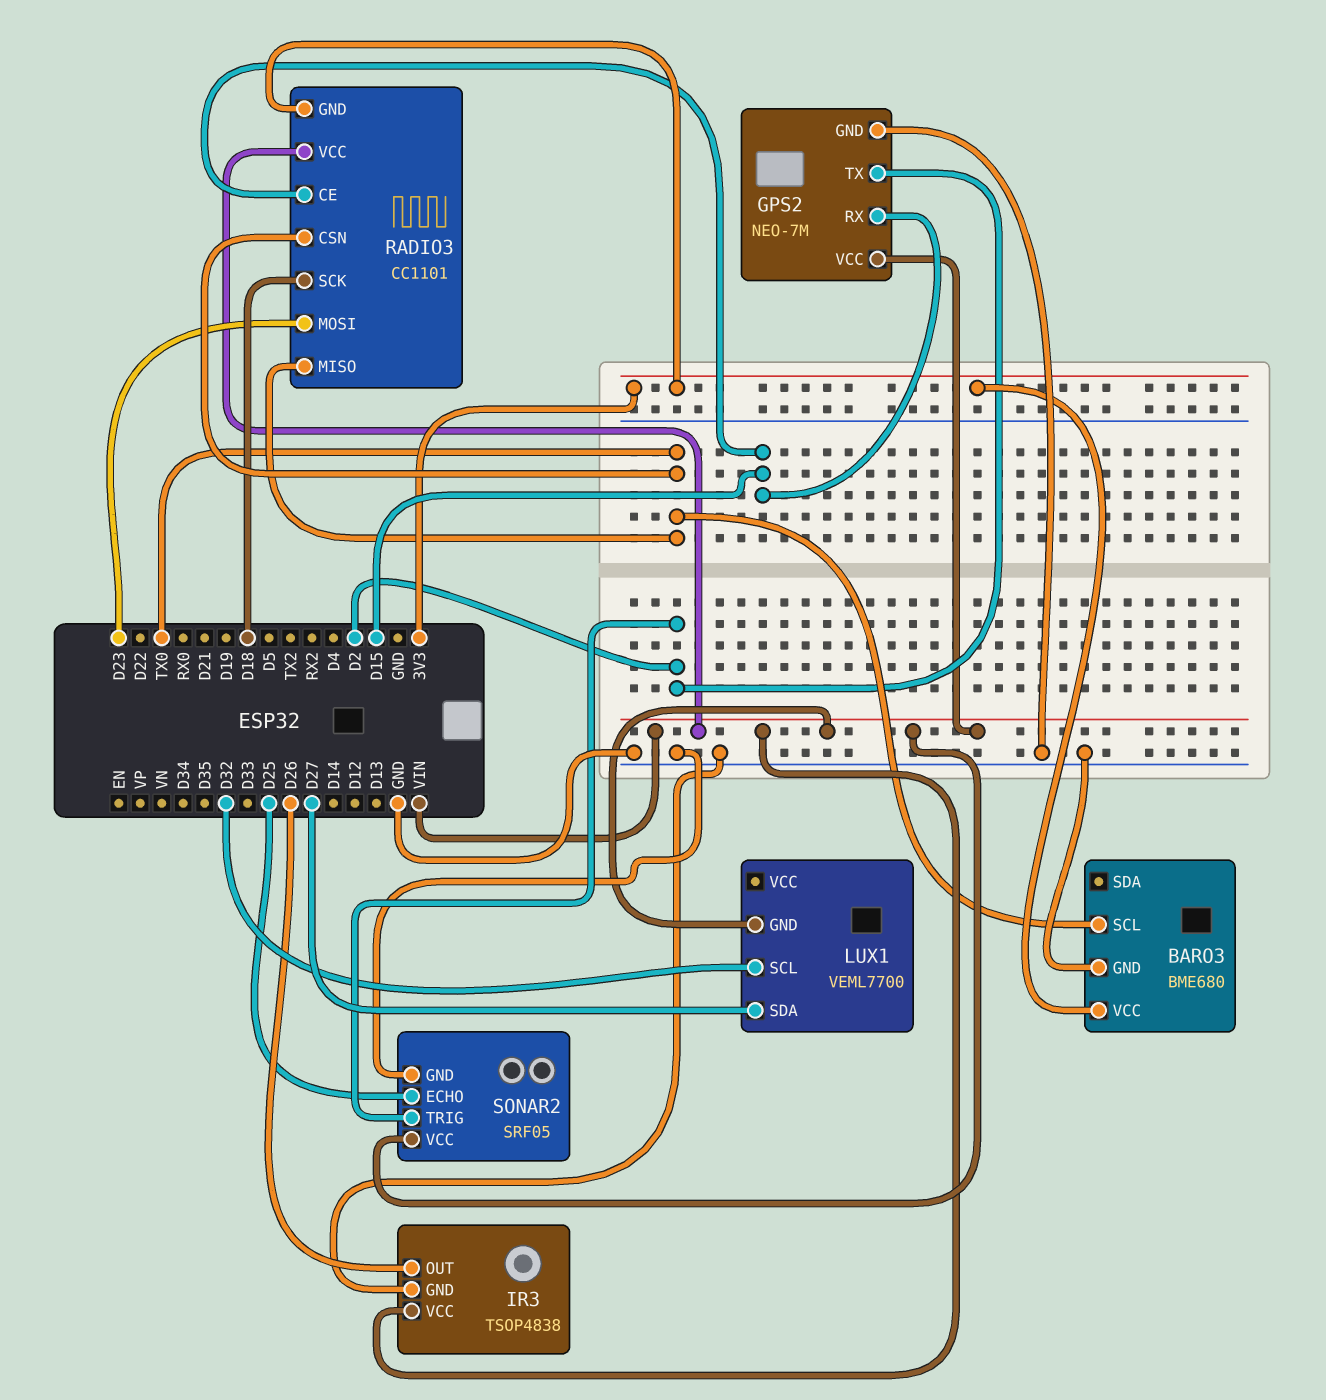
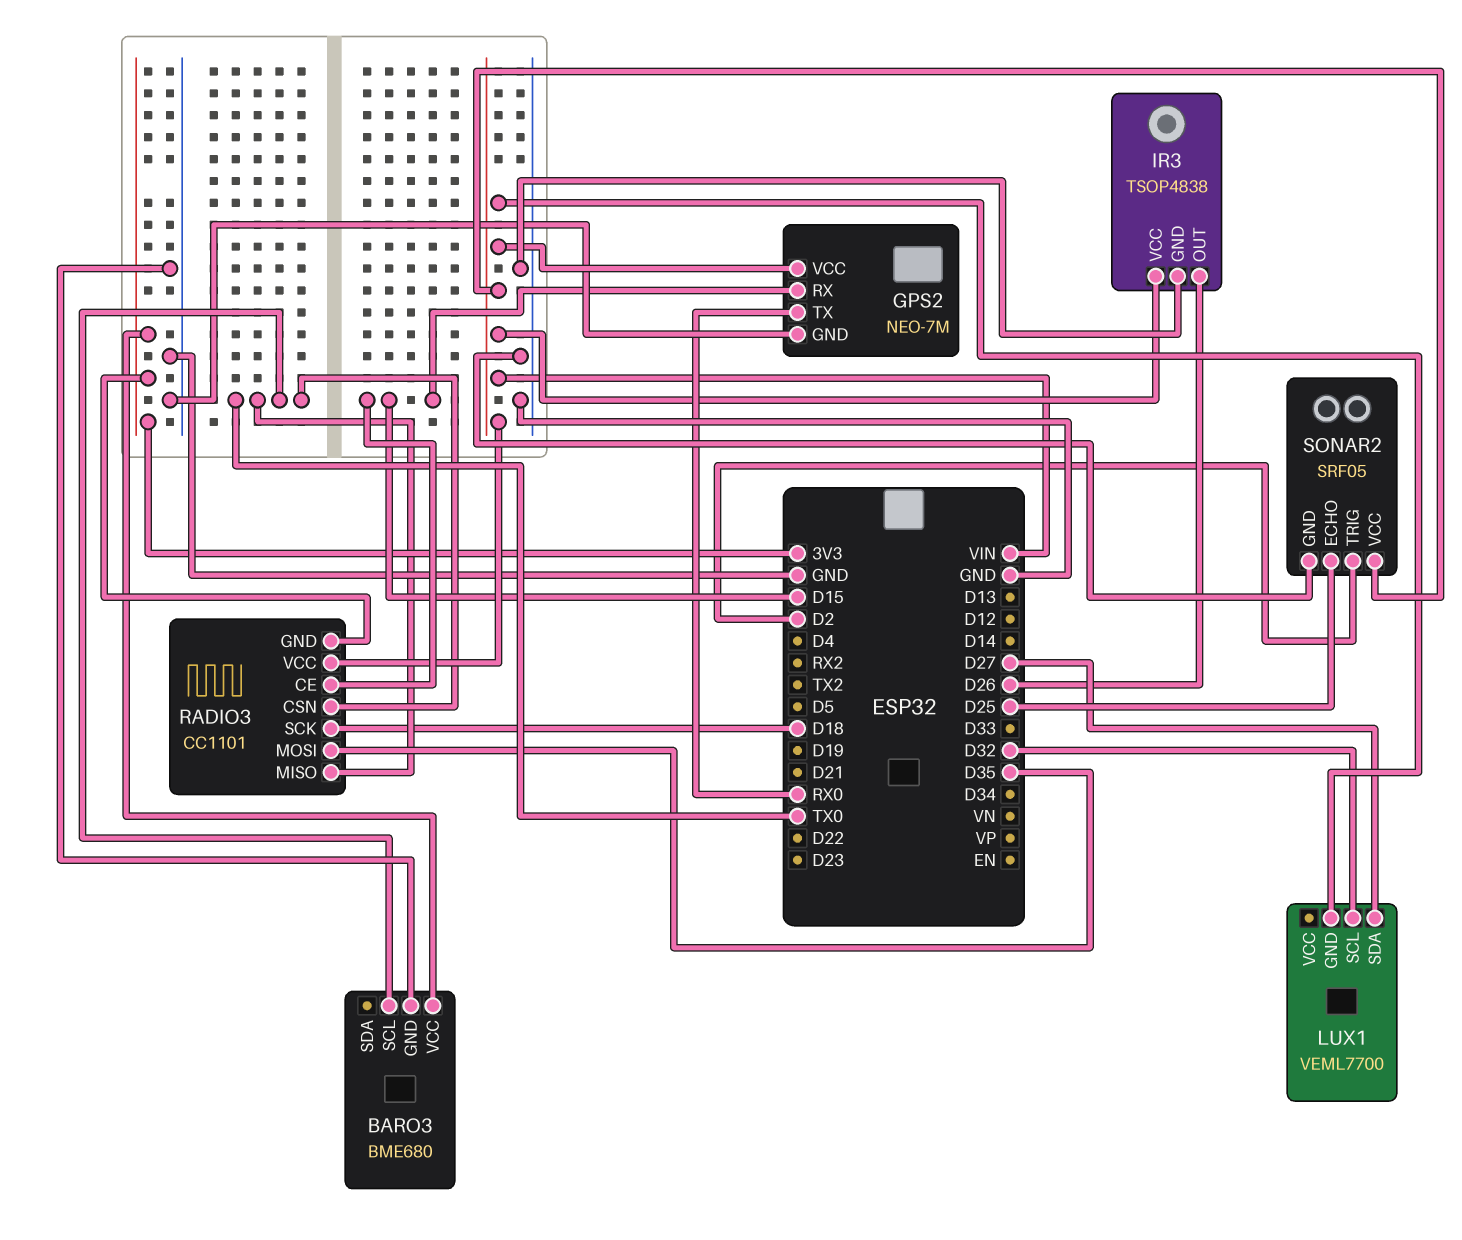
GPS2 pin TX: D2 -> RX0
RADIO3 pin MOSI: D23 -> D35

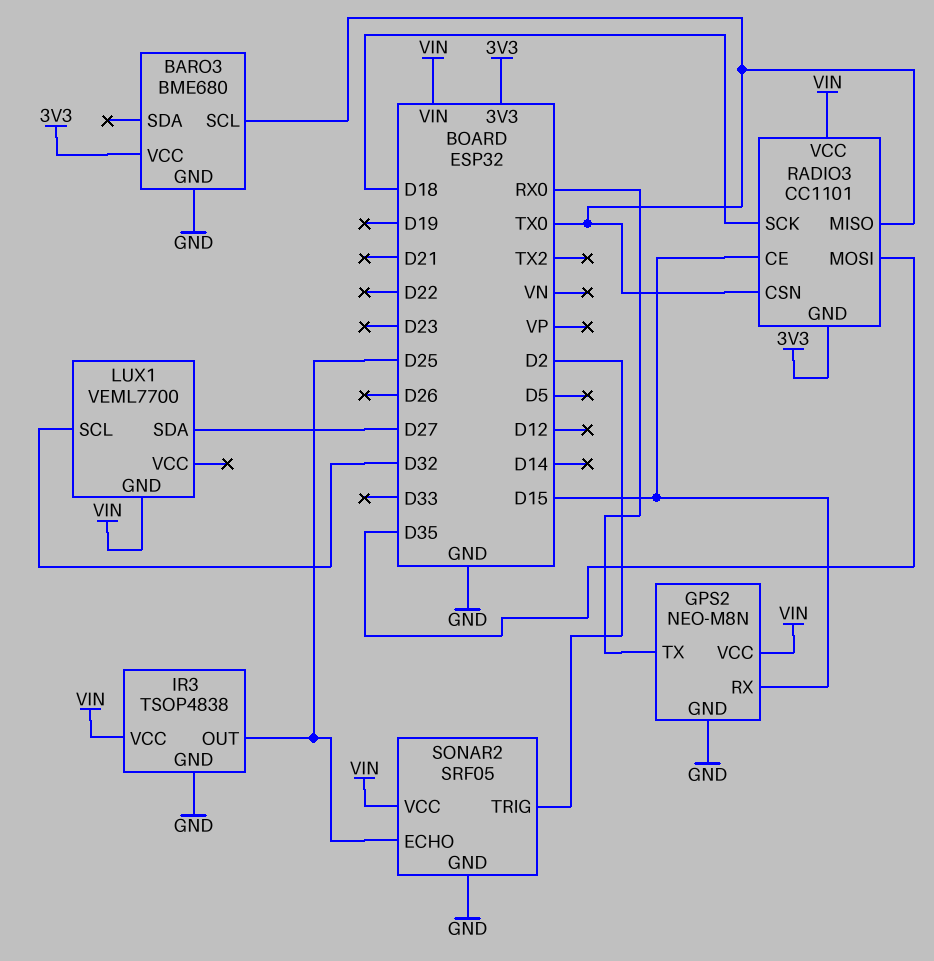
GPS2: NEO-7M -> NEO-M8N
IR3 pin OUT: D26 -> D25

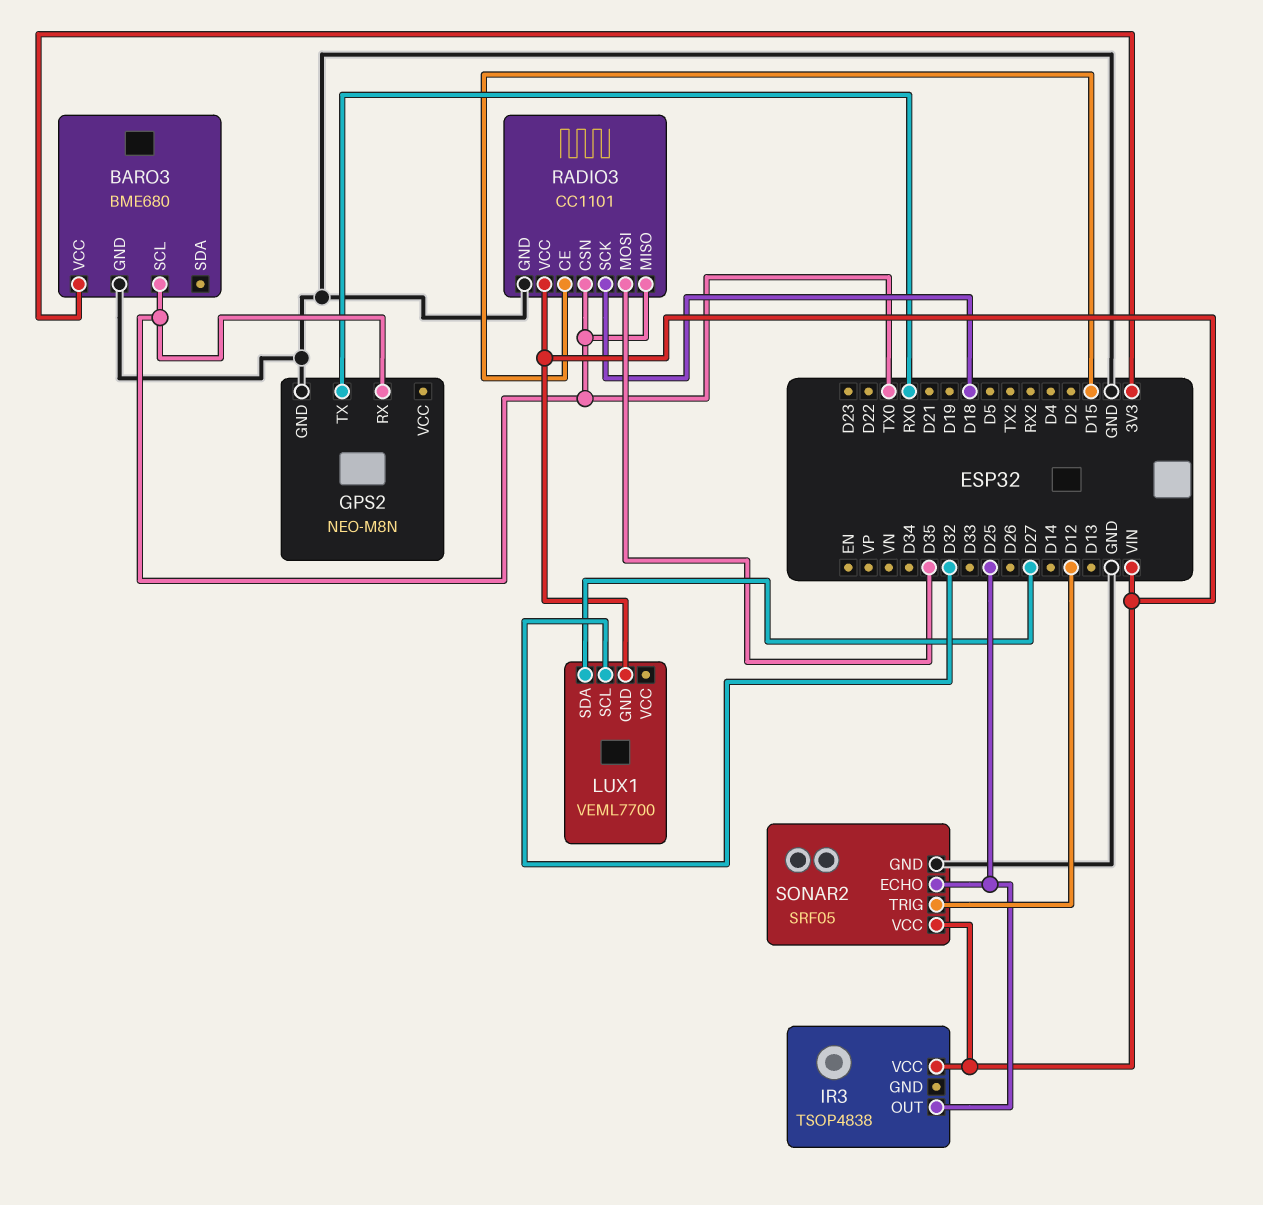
GPS2 pin RX: D15 -> TX0
GPS2 pin VCC: VIN -> none
IR3 pin GND: GND -> none
RADIO3 pin GND: 3V3 -> GND
SONAR2 pin TRIG: D2 -> D12

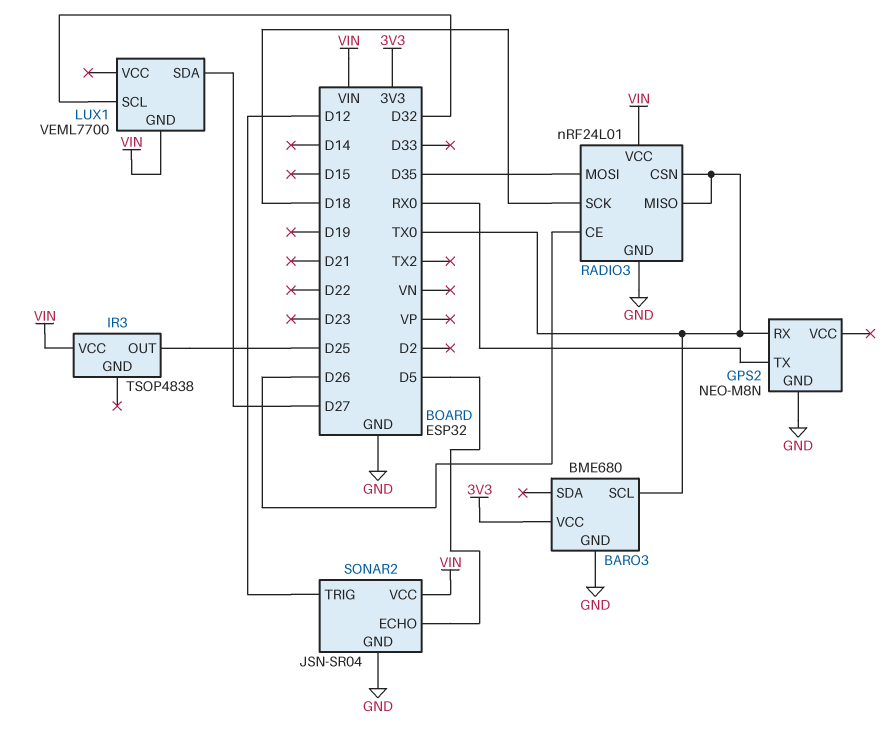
RADIO3: CC1101 -> nRF24L01
RADIO3 pin CE: D15 -> D26
SONAR2: SRF05 -> JSN-SR04
SONAR2 pin ECHO: D25 -> D5

